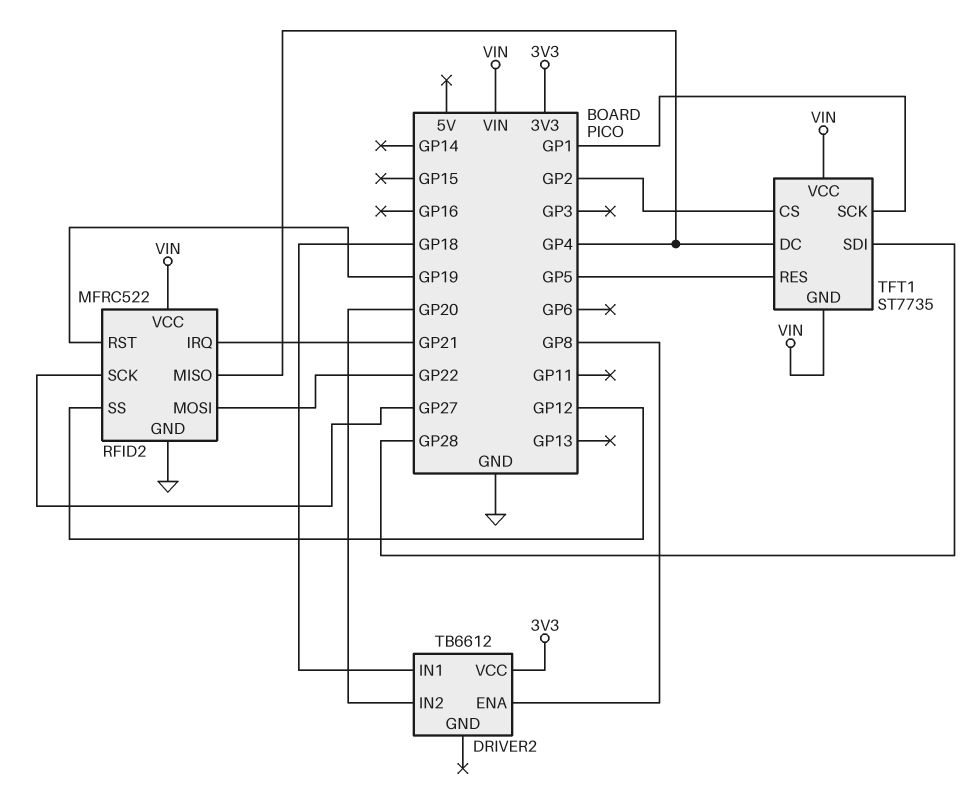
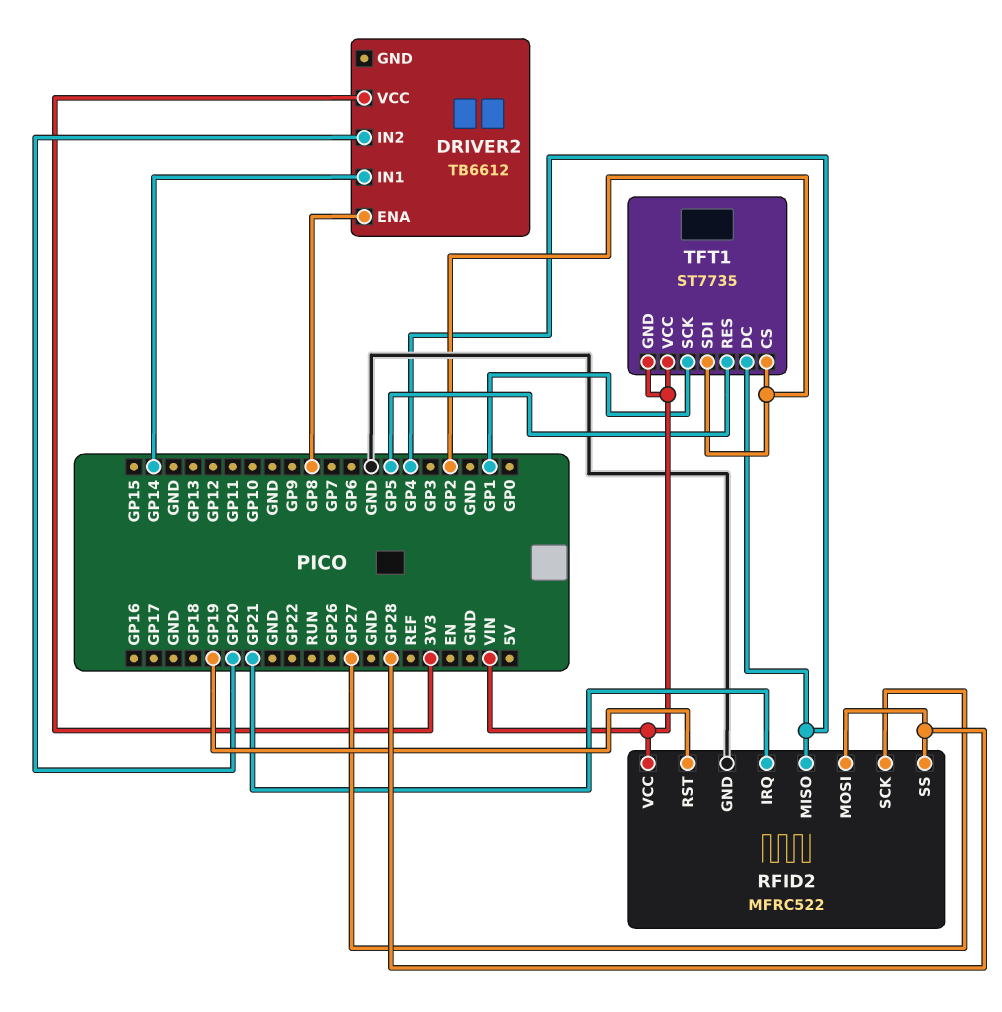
DRIVER2 pin IN1: GP18 -> GP14
RFID2 pin MOSI: GP22 -> GP28
RFID2 pin SS: GP12 -> GP28
TFT1 pin SDI: GP28 -> GP2

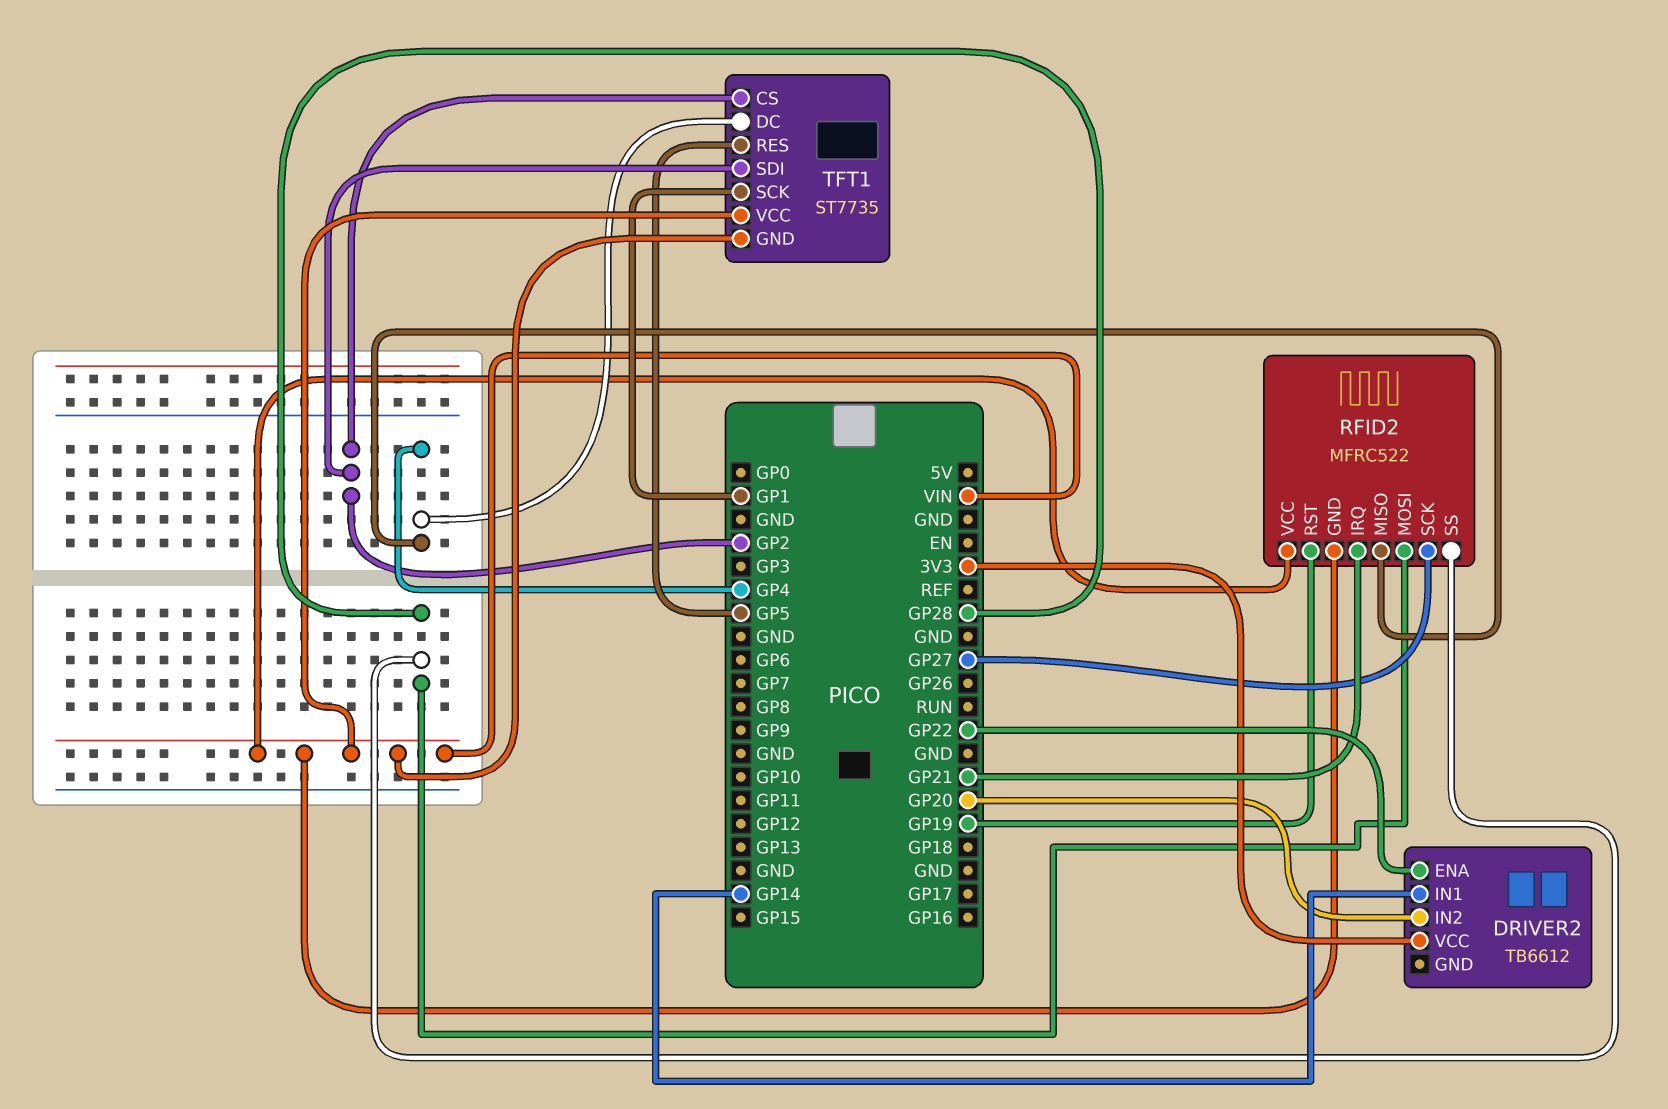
DRIVER2 pin ENA: GP8 -> GP22
RFID2 pin GND: GND -> VIN

